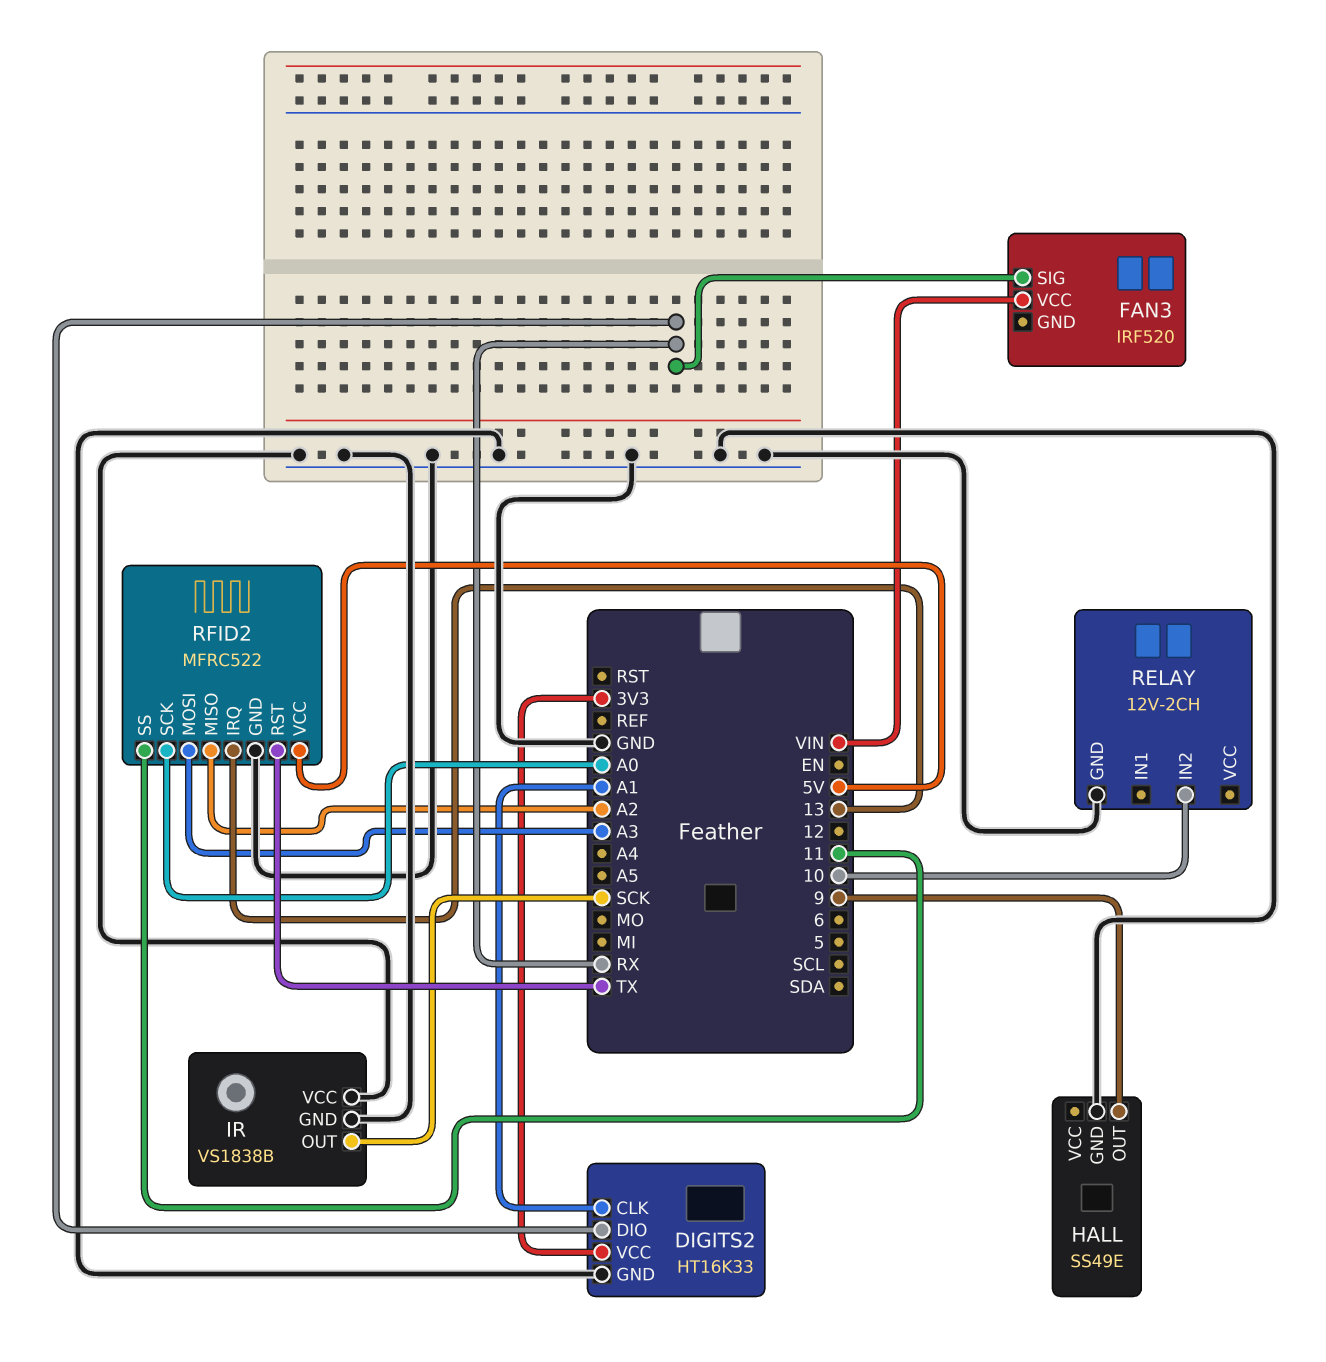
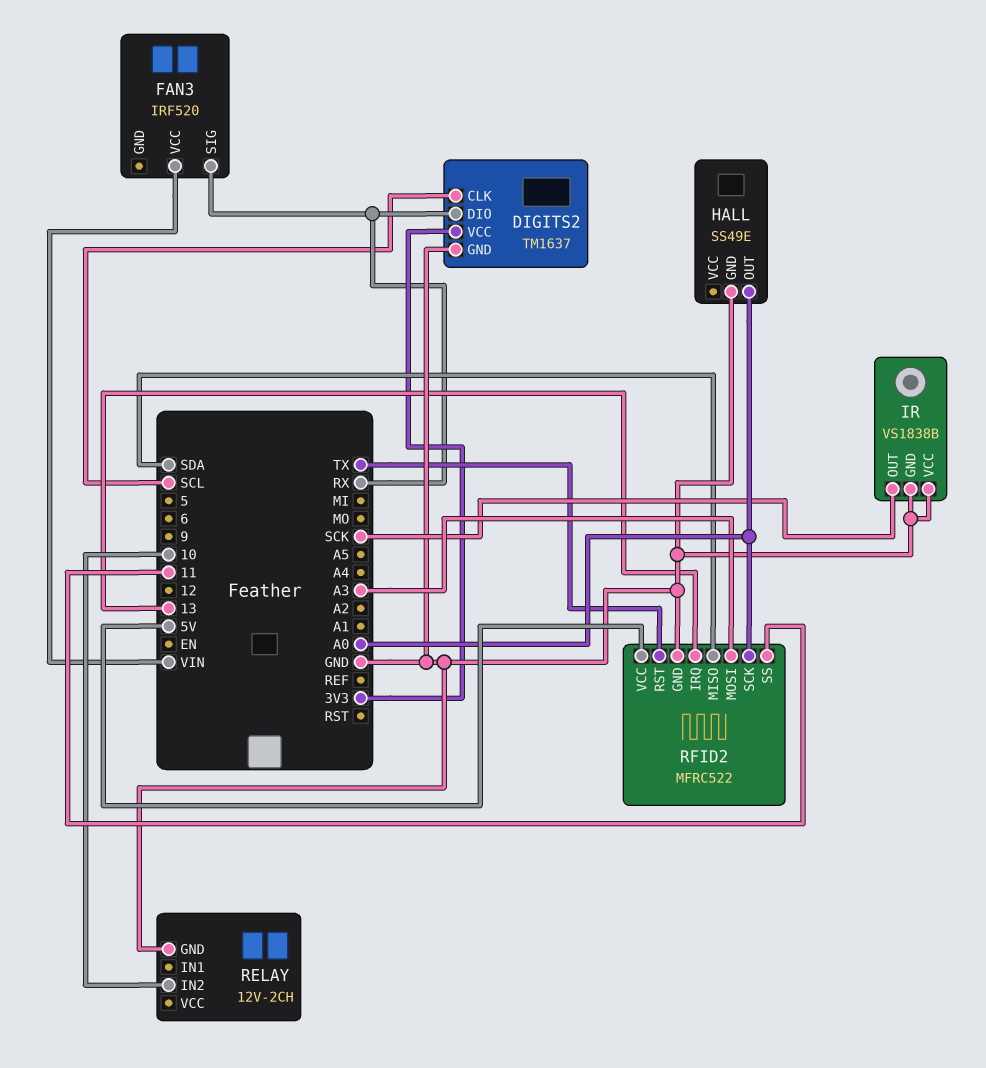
DIGITS2: HT16K33 -> TM1637
DIGITS2 pin CLK: A1 -> SCL
HALL pin OUT: 9 -> A0
RFID2 pin MISO: A2 -> SDA

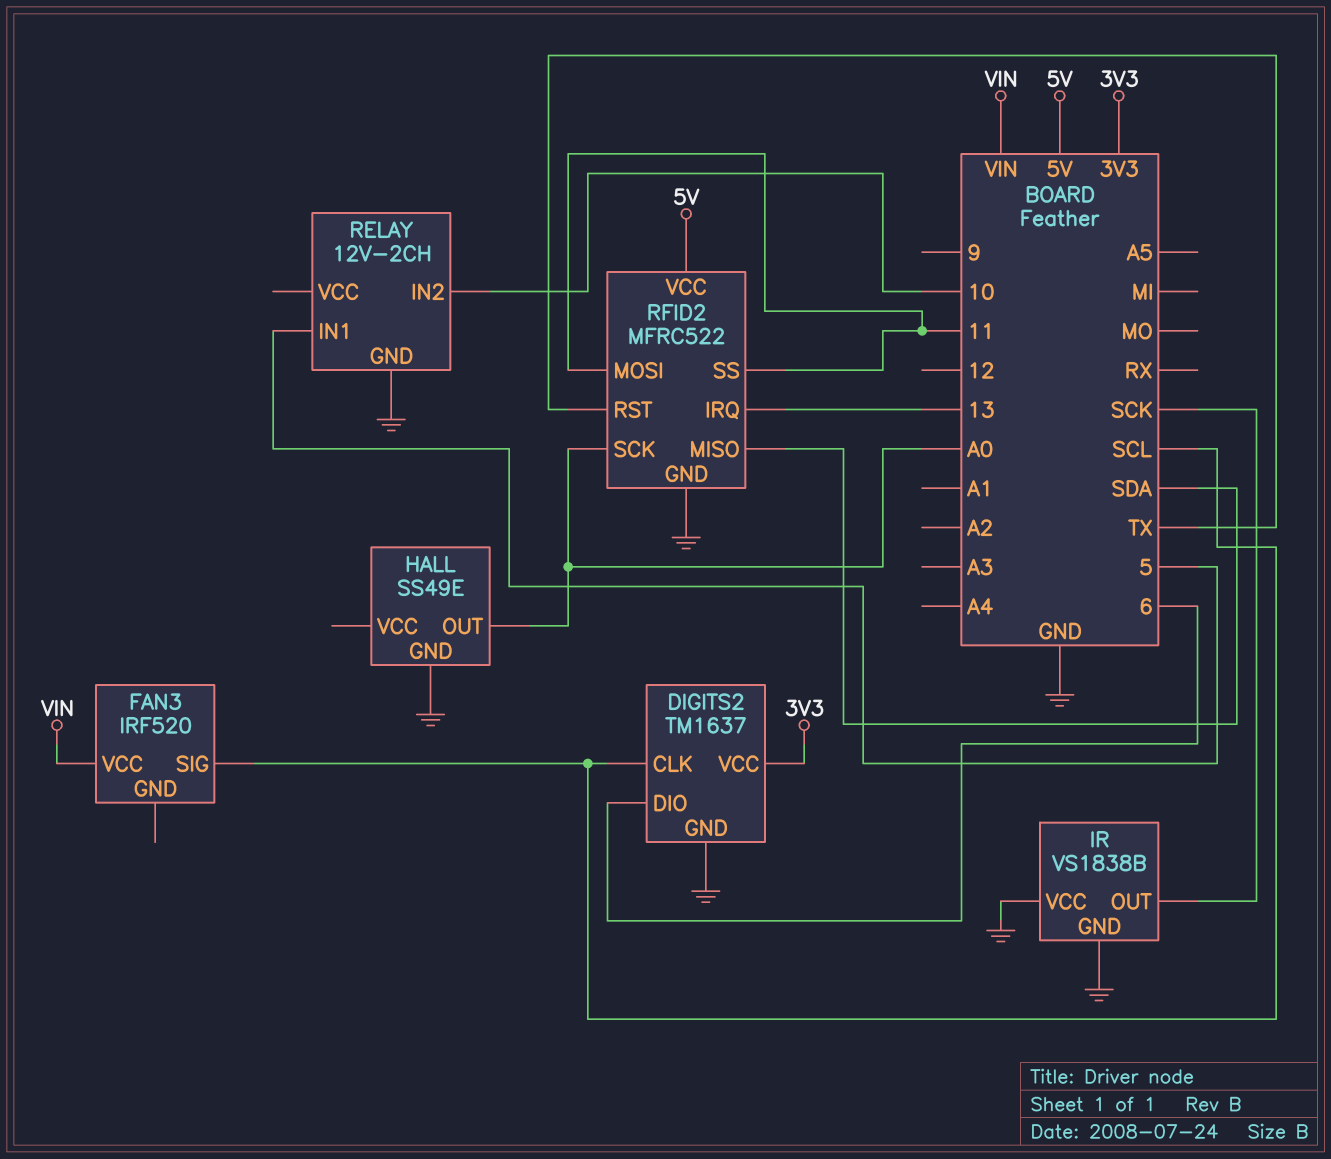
DIGITS2 pin DIO: RX -> 6
FAN3 pin SIG: RX -> SCL
RELAY pin IN1: none -> 5
RFID2 pin MOSI: A3 -> 11

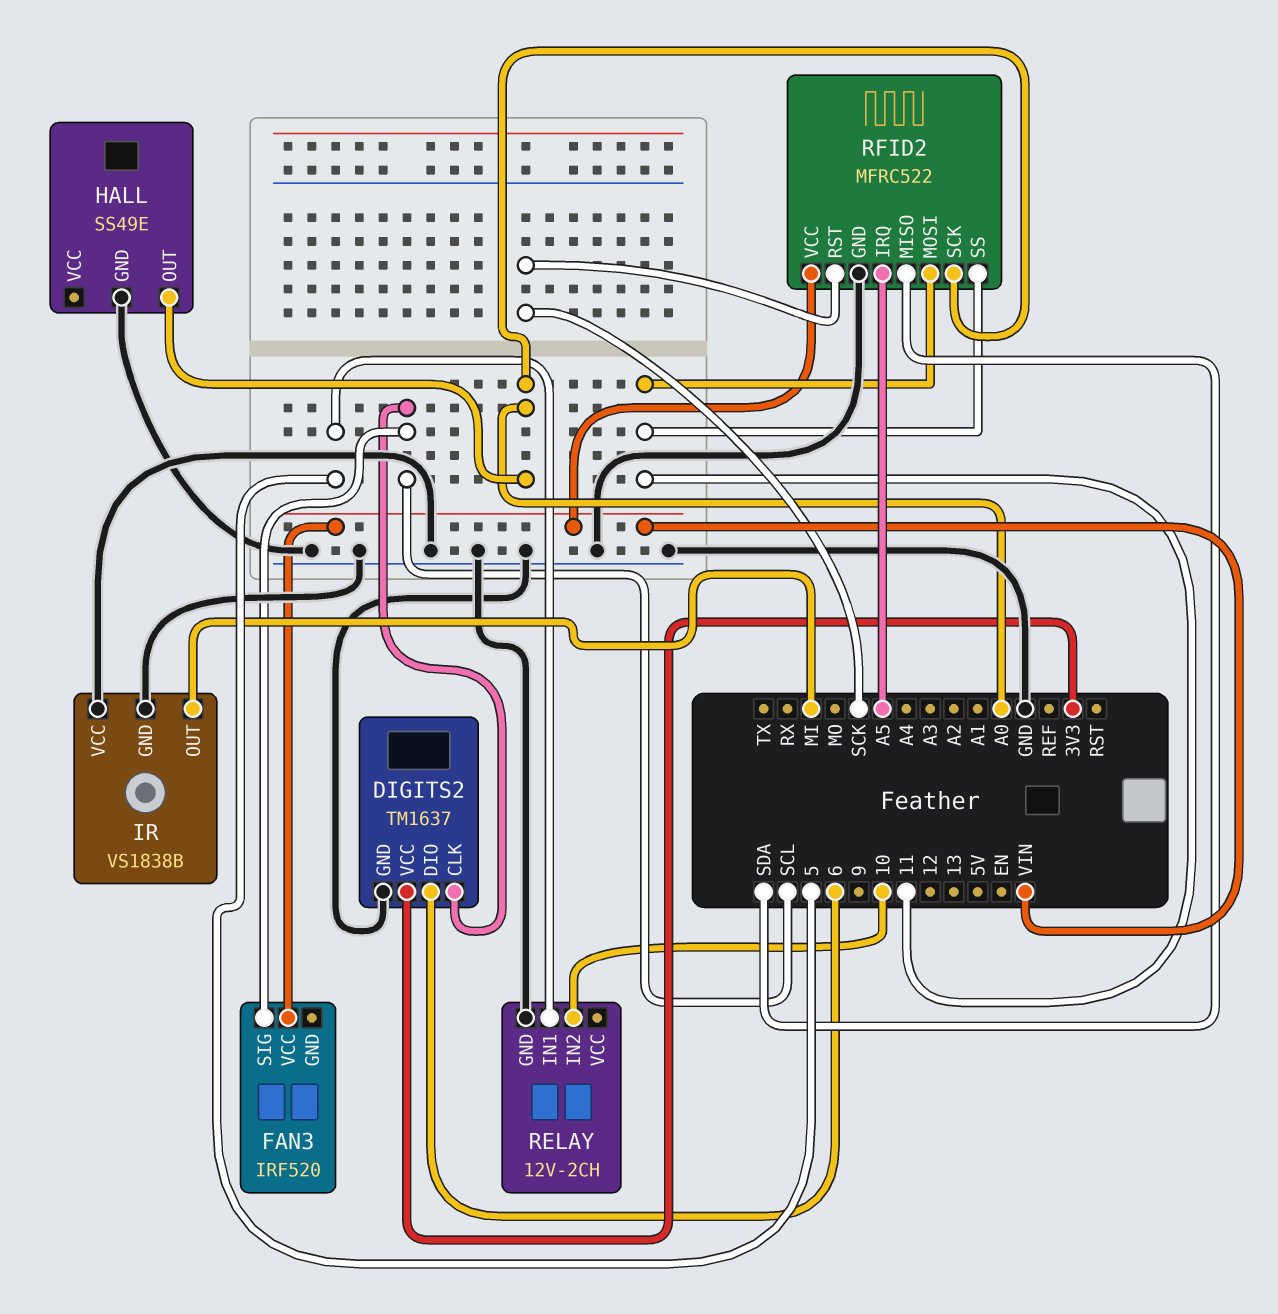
IR pin OUT: SCK -> MI
RFID2 pin IRQ: 13 -> A5
RFID2 pin RST: TX -> SCK
RFID2 pin VCC: 5V -> VIN

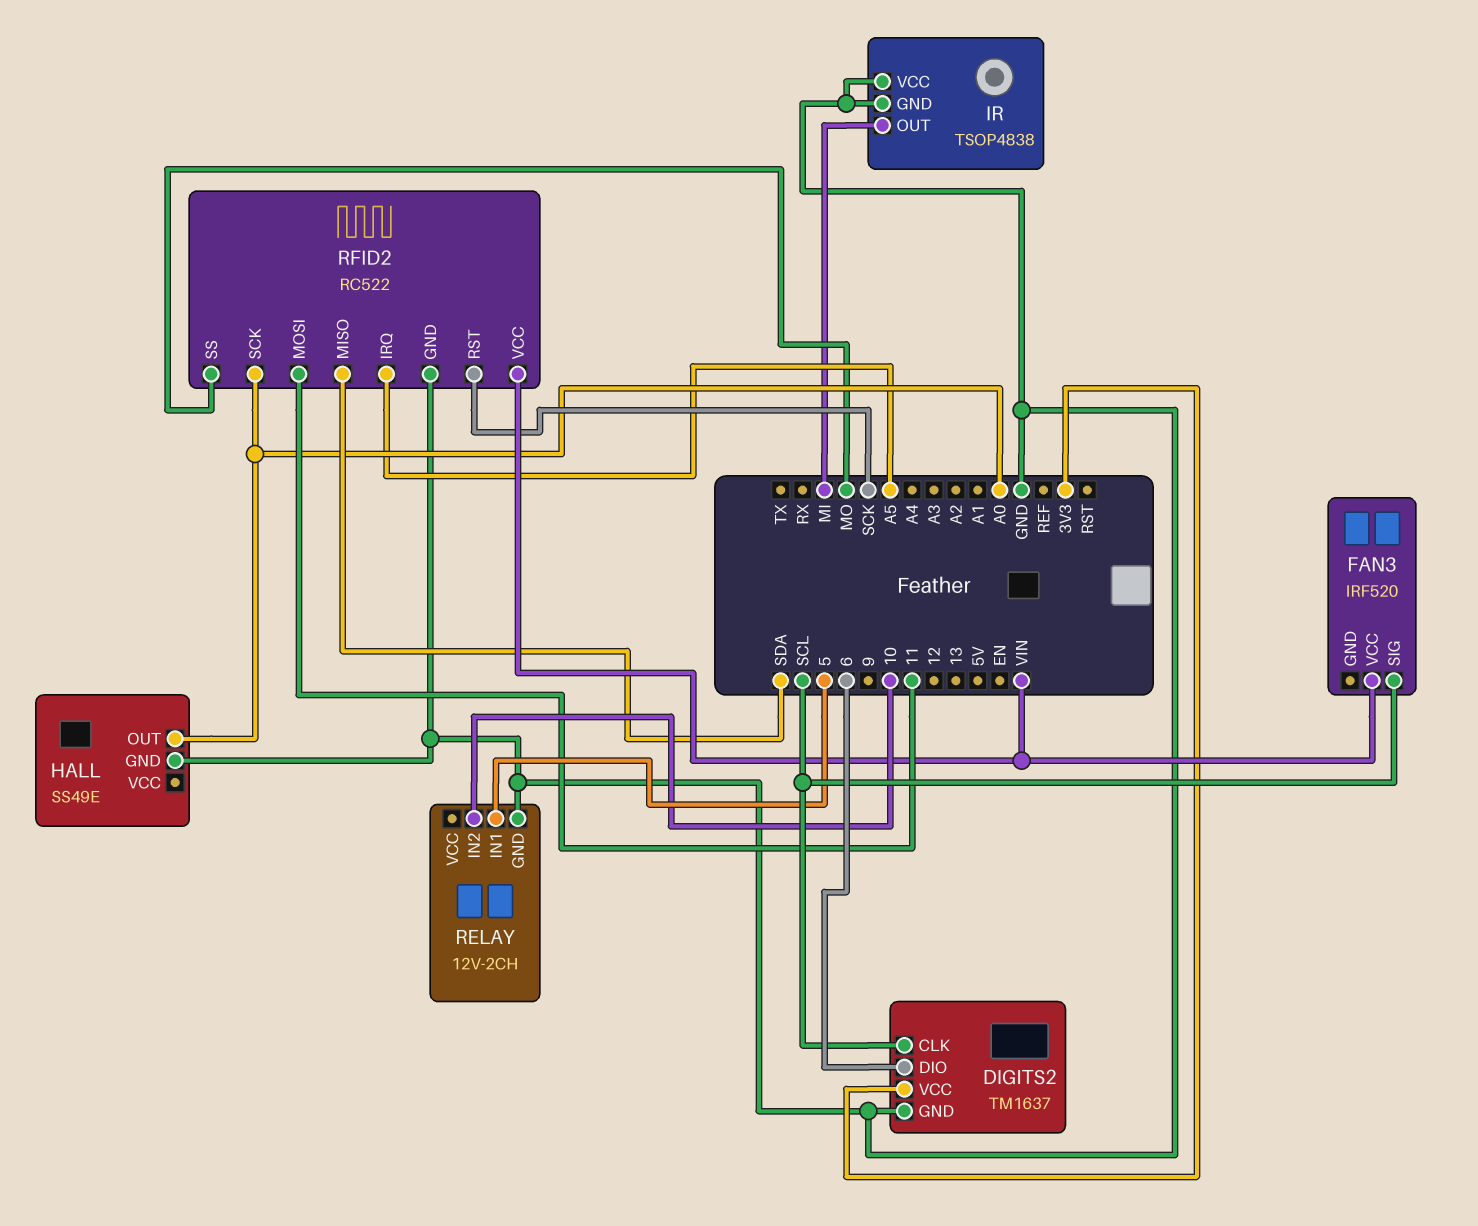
IR: VS1838B -> TSOP4838
RFID2: MFRC522 -> RC522
RFID2 pin SS: 11 -> MO

